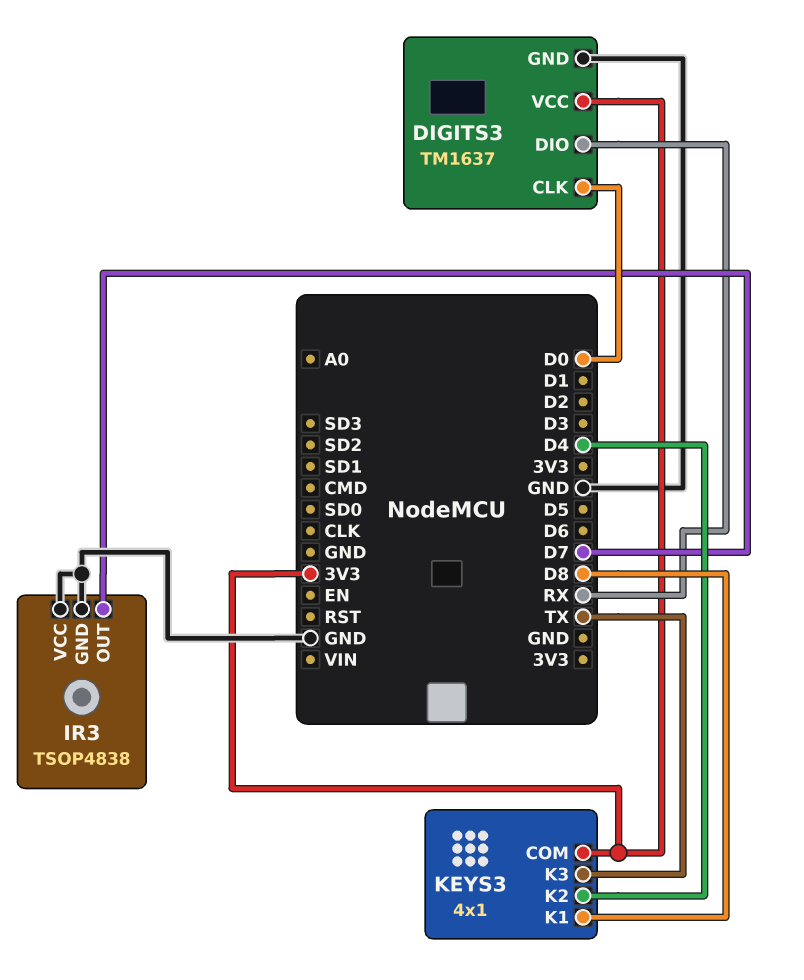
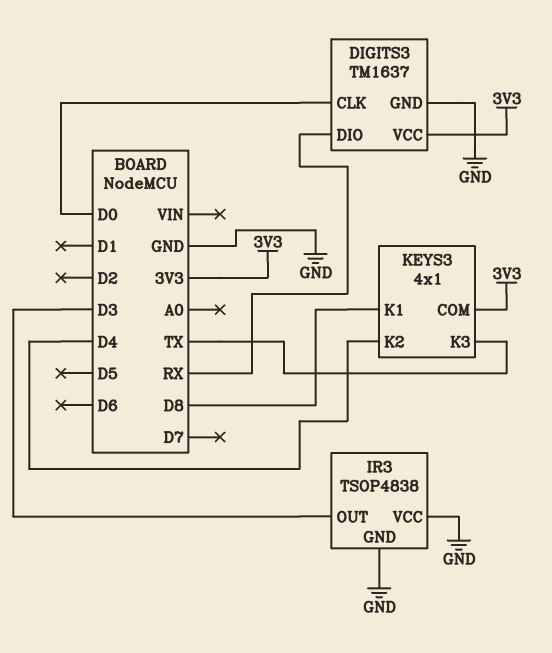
IR3 pin OUT: D7 -> D3

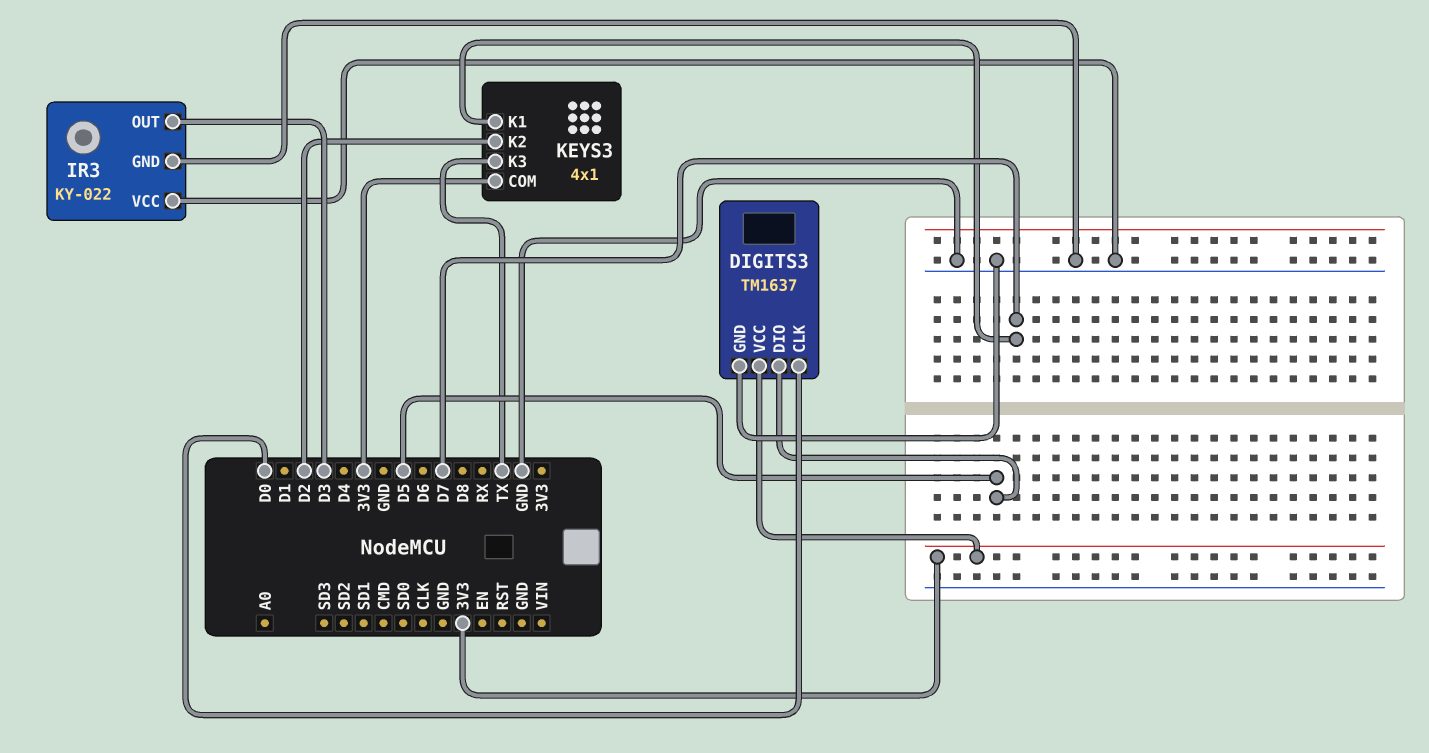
DIGITS3 pin DIO: RX -> D5
IR3: TSOP4838 -> KY-022
KEYS3 pin K1: D8 -> D7
KEYS3 pin K2: D4 -> D2

